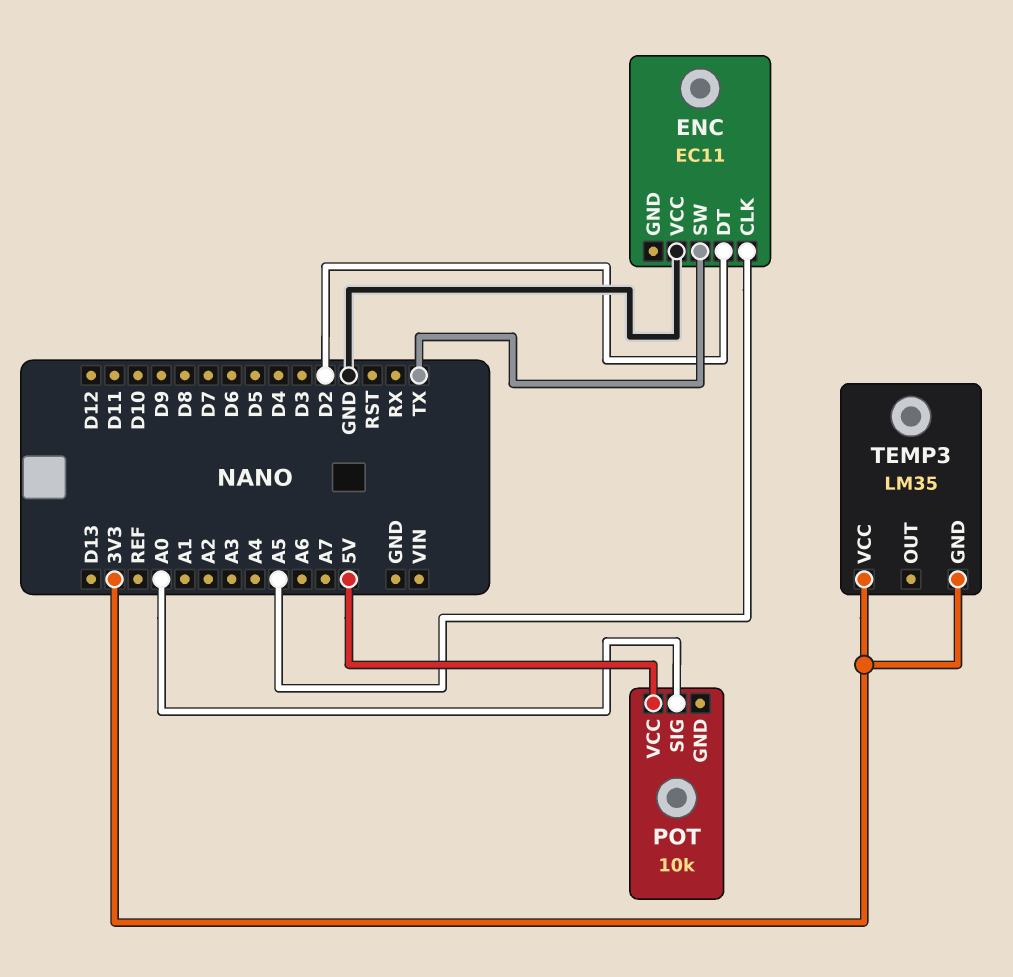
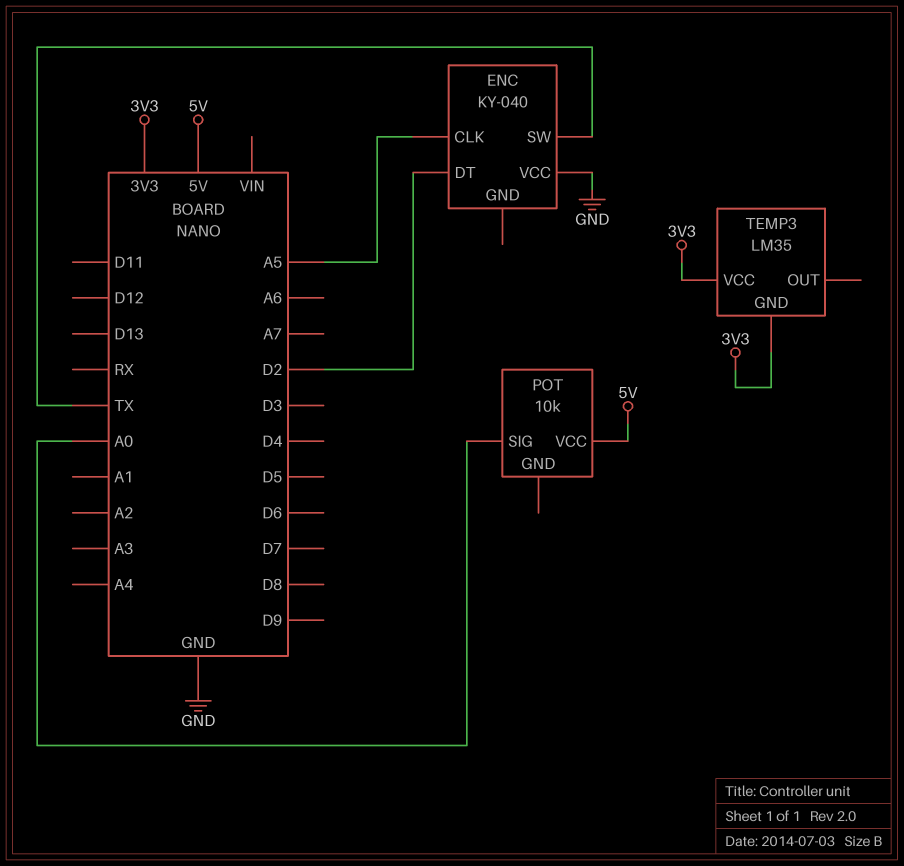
ENC: EC11 -> KY-040

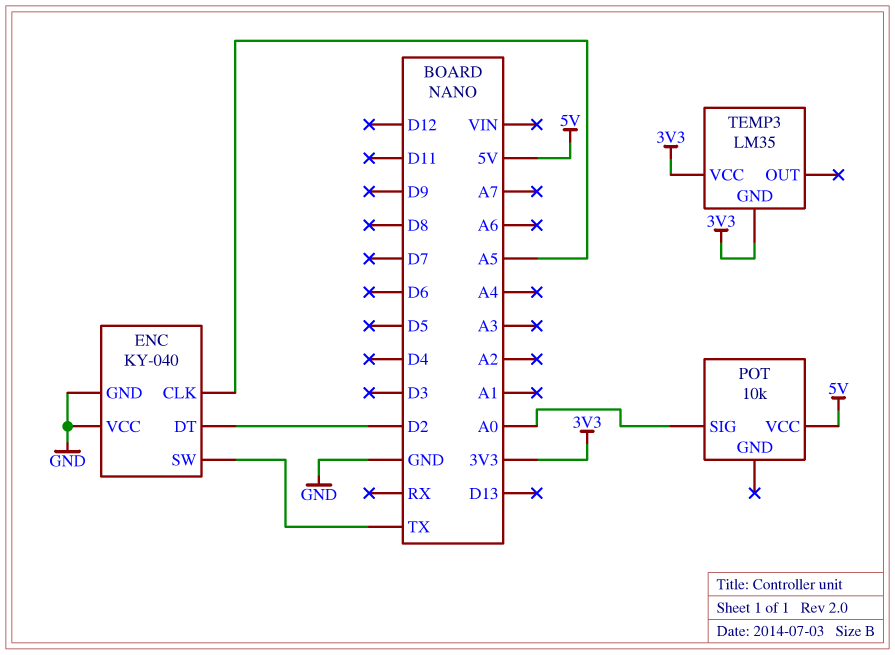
ENC pin GND: none -> GND

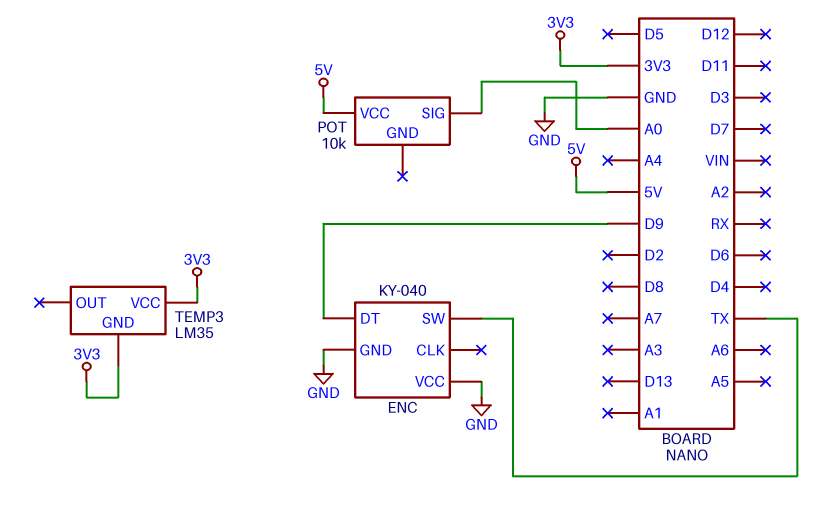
ENC pin CLK: A5 -> none
ENC pin DT: D2 -> D9

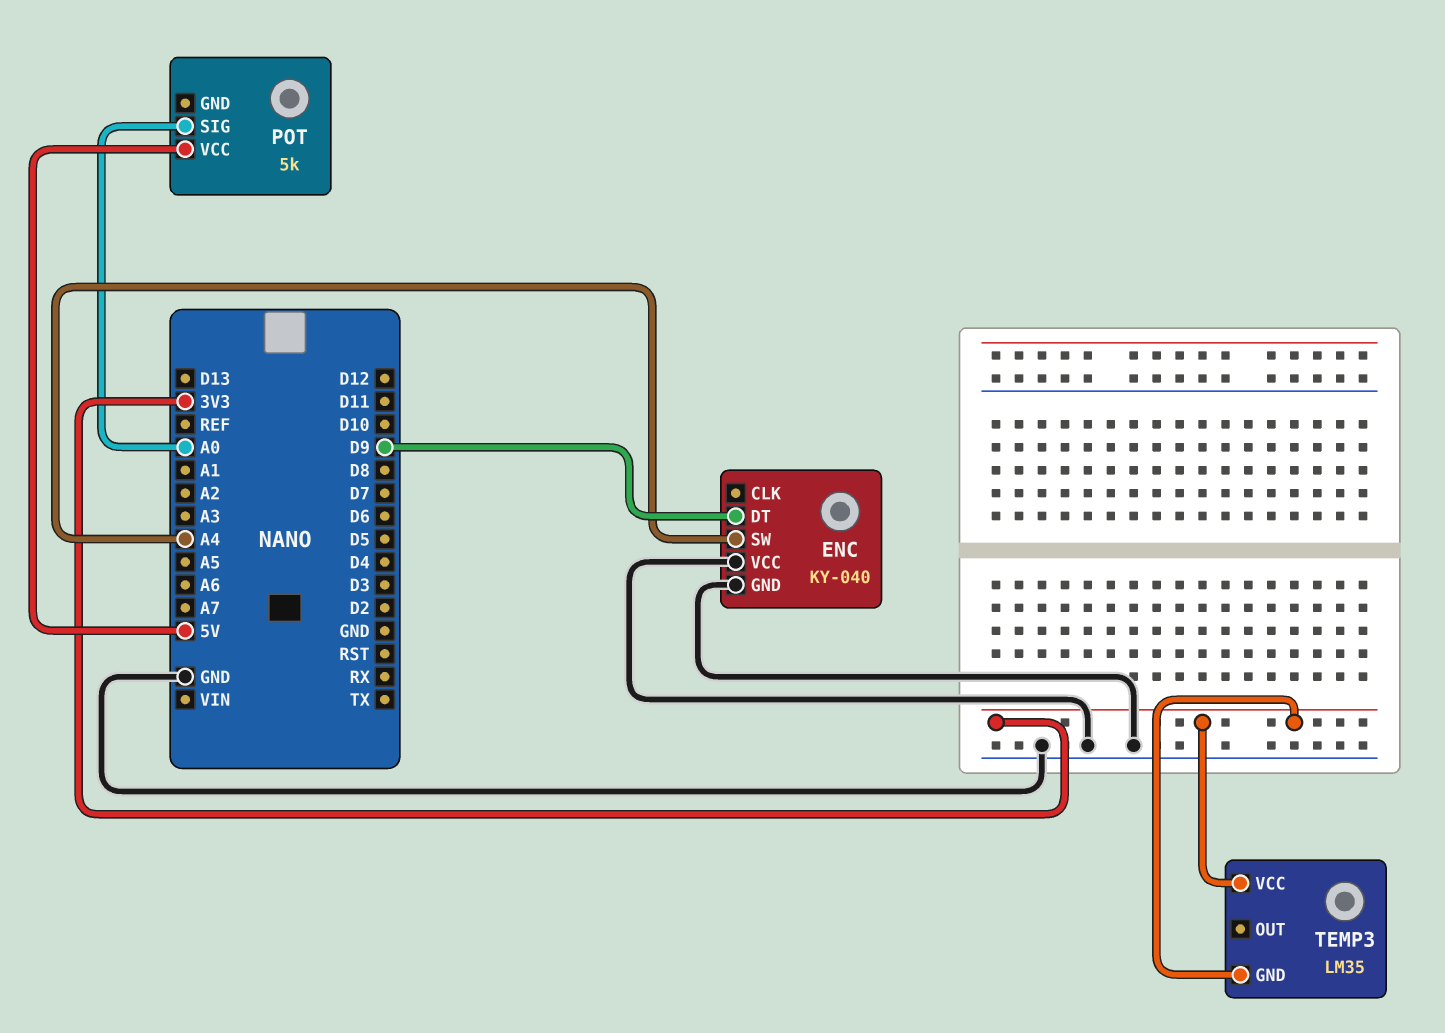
ENC pin SW: TX -> A4
POT: 10k -> 5k

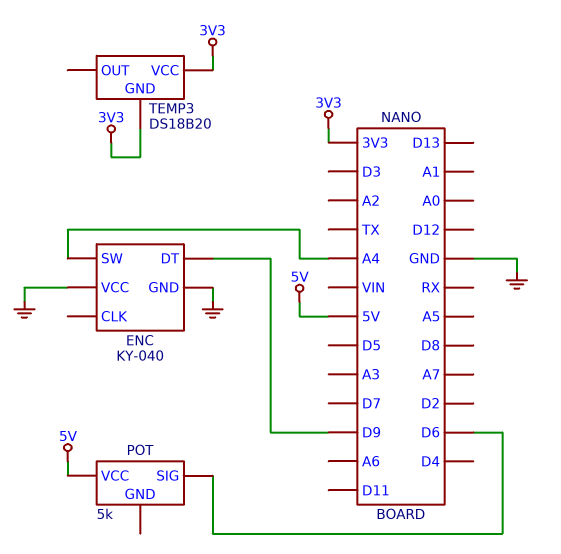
POT pin SIG: A0 -> D6
TEMP3: LM35 -> DS18B20

